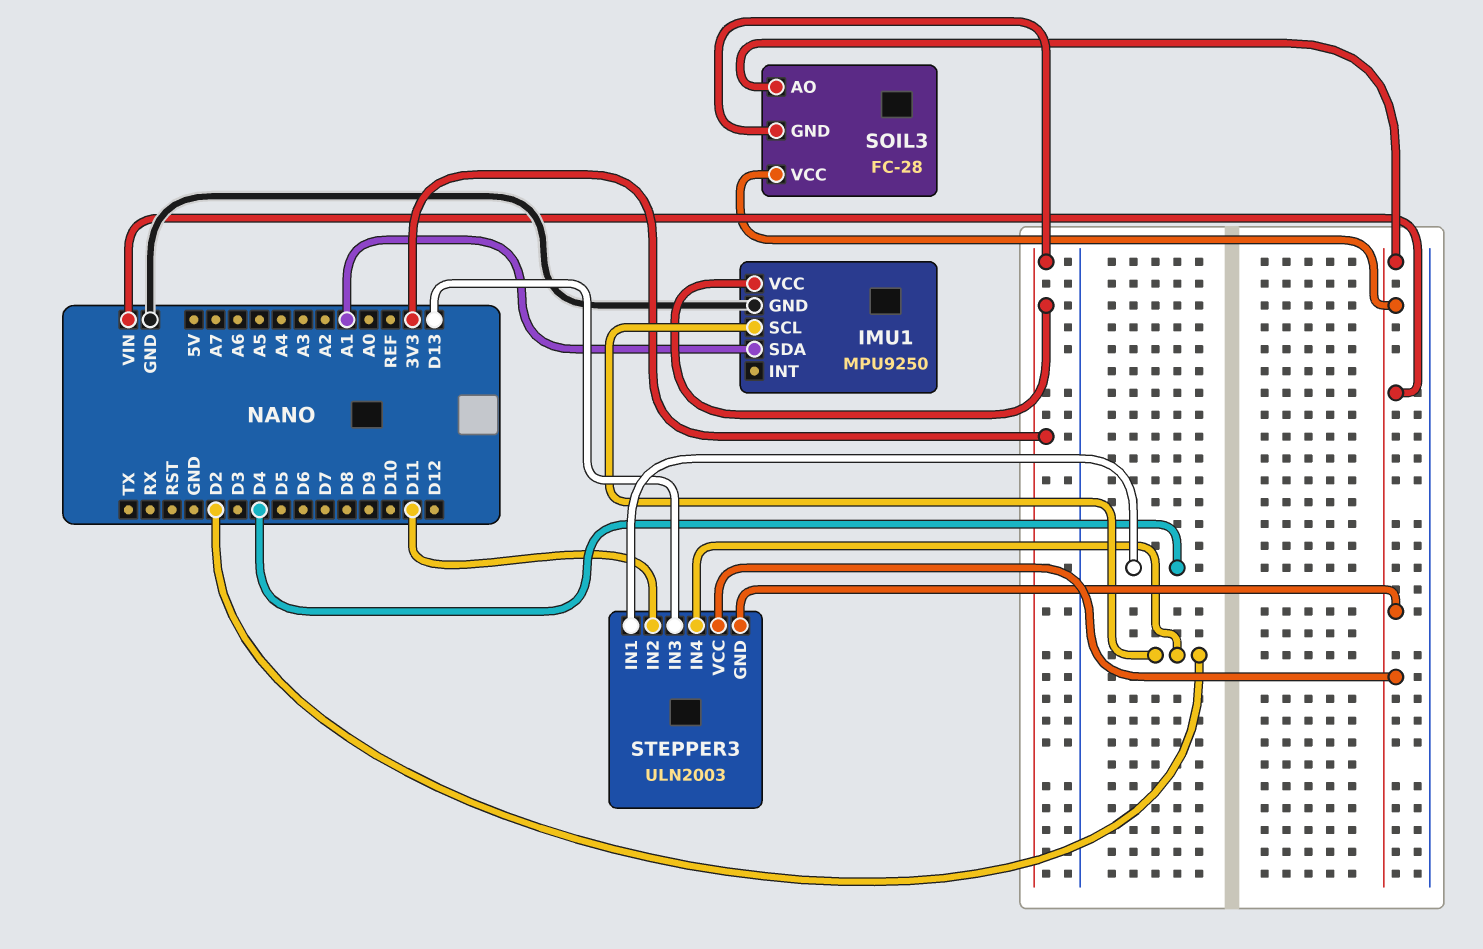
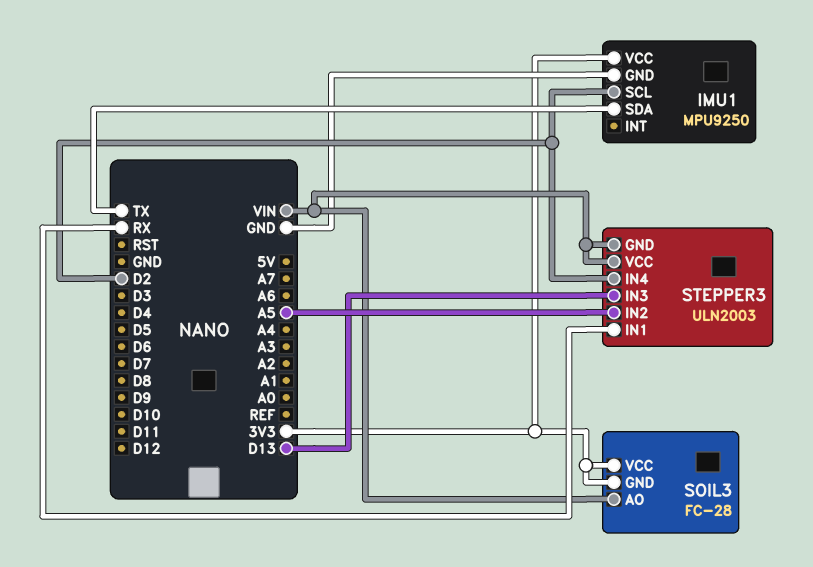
IMU1 pin SDA: A1 -> TX
SOIL3 pin VCC: VIN -> 3V3
STEPPER3 pin IN1: D4 -> RX
STEPPER3 pin IN2: D11 -> A5

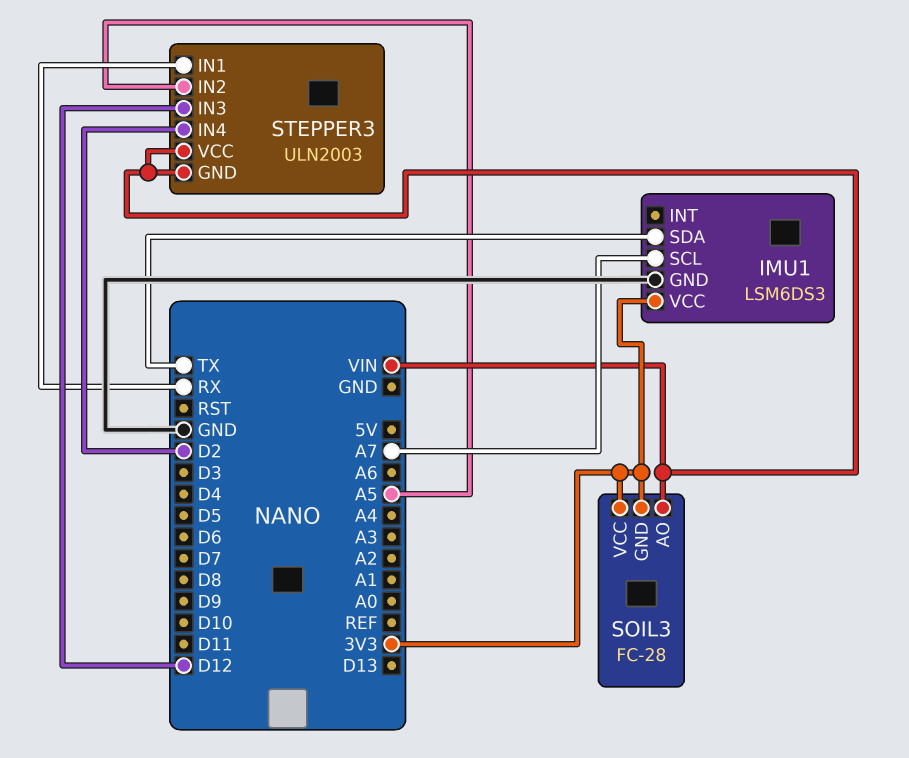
IMU1: MPU9250 -> LSM6DS3
IMU1 pin SCL: D2 -> A7
STEPPER3 pin IN3: D13 -> D12

